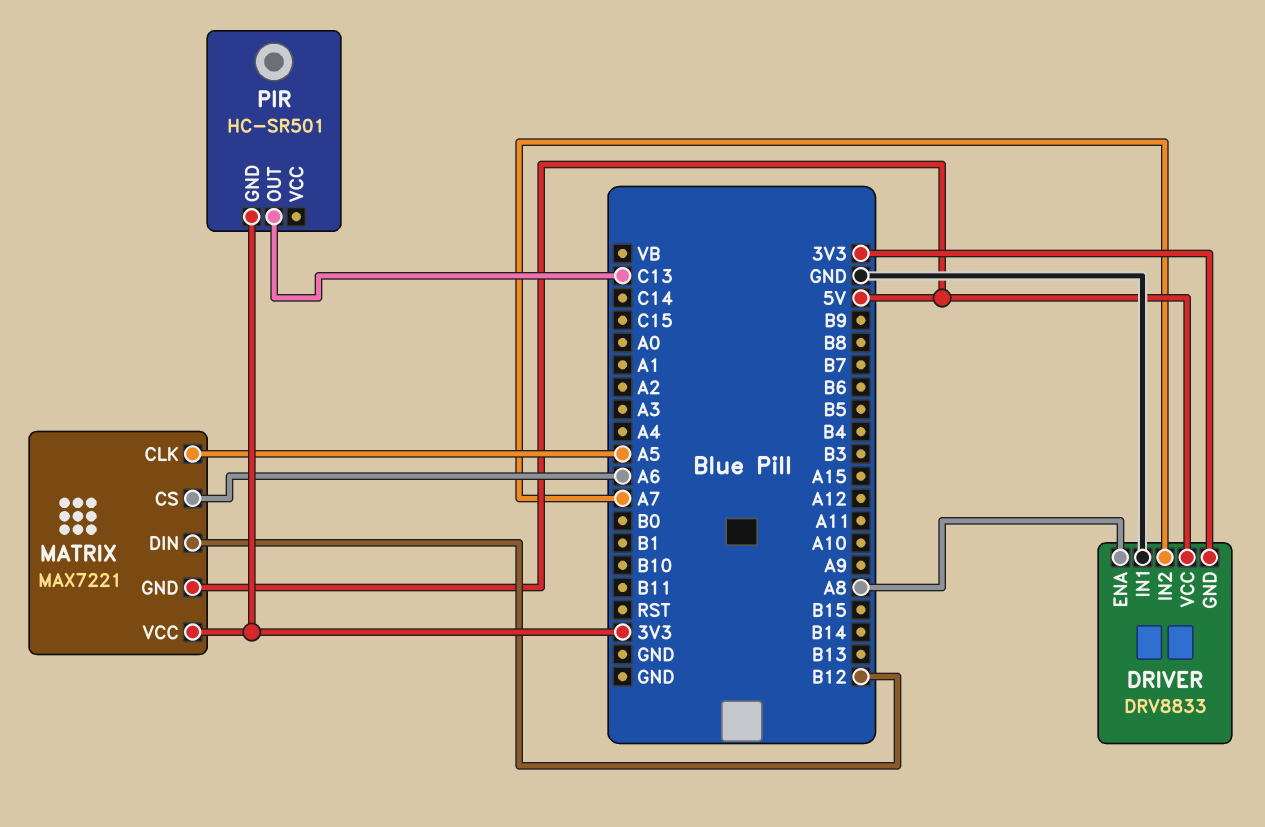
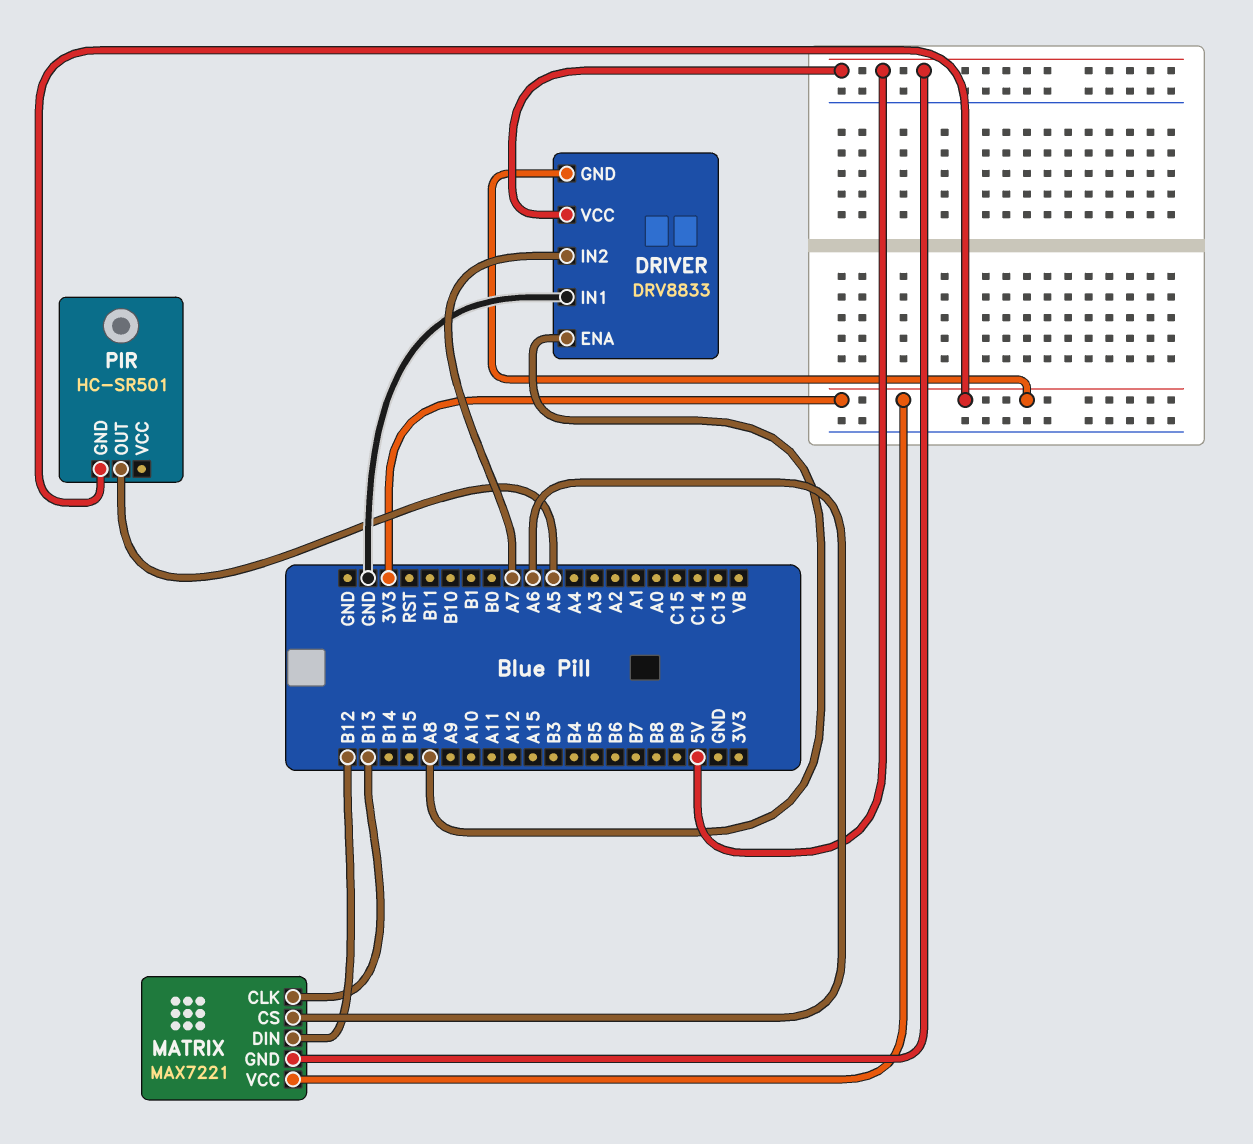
MATRIX pin CLK: A5 -> B13
PIR pin OUT: C13 -> A5

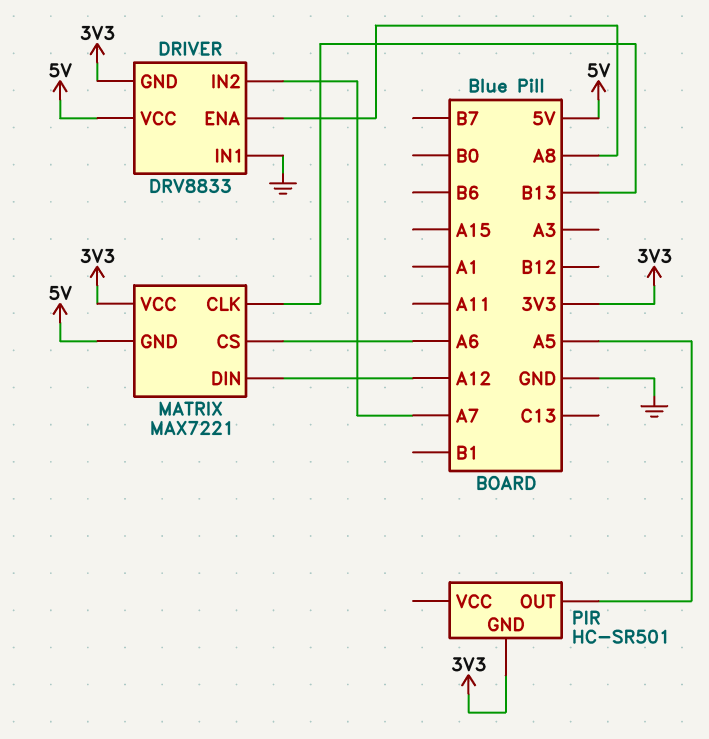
MATRIX pin DIN: B12 -> A12

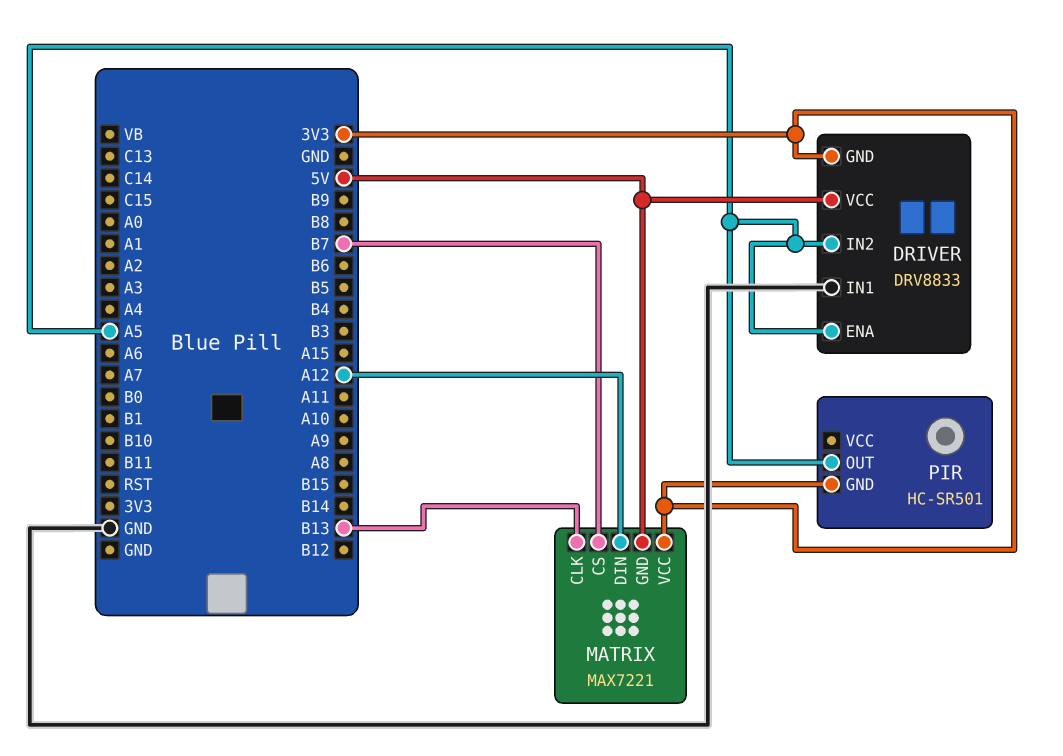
DRIVER pin ENA: A8 -> A5
DRIVER pin IN2: A7 -> A5
MATRIX pin CS: A6 -> B7

